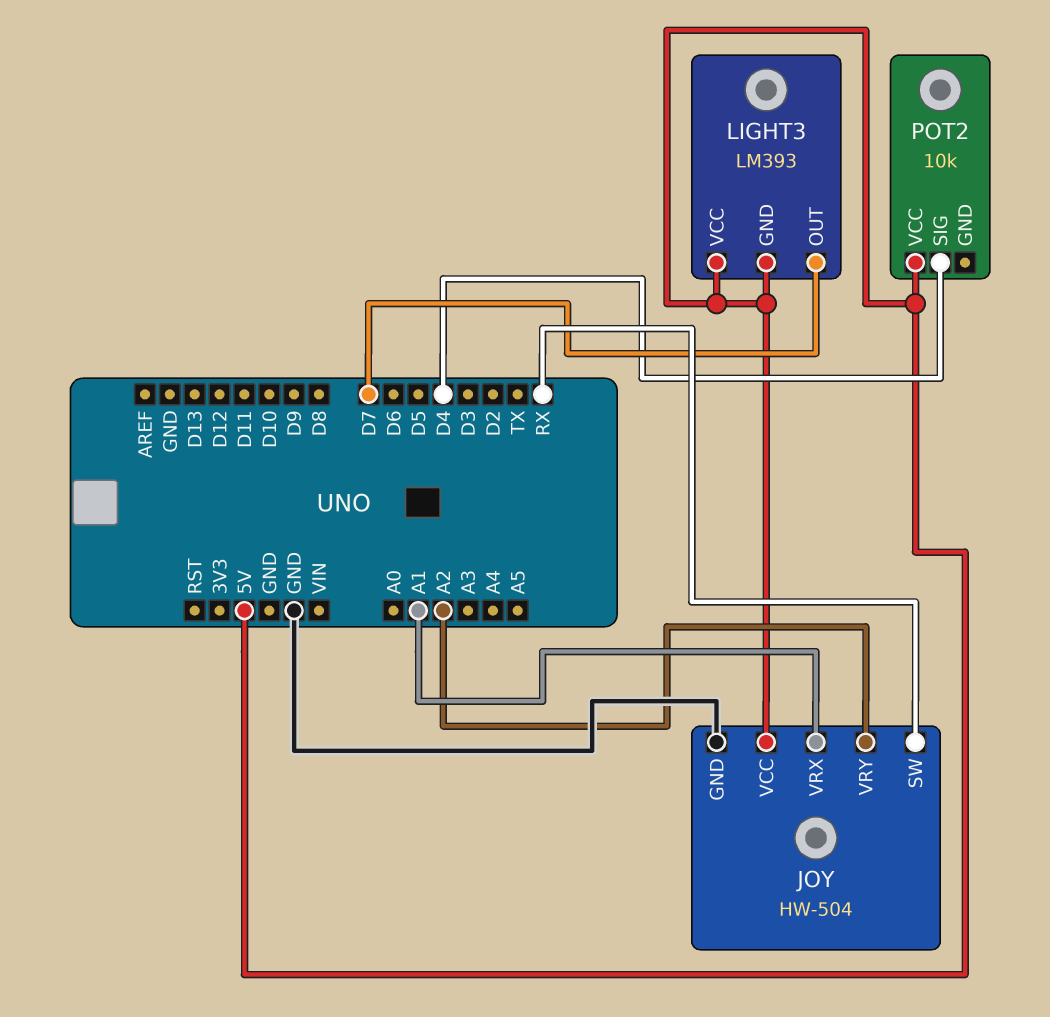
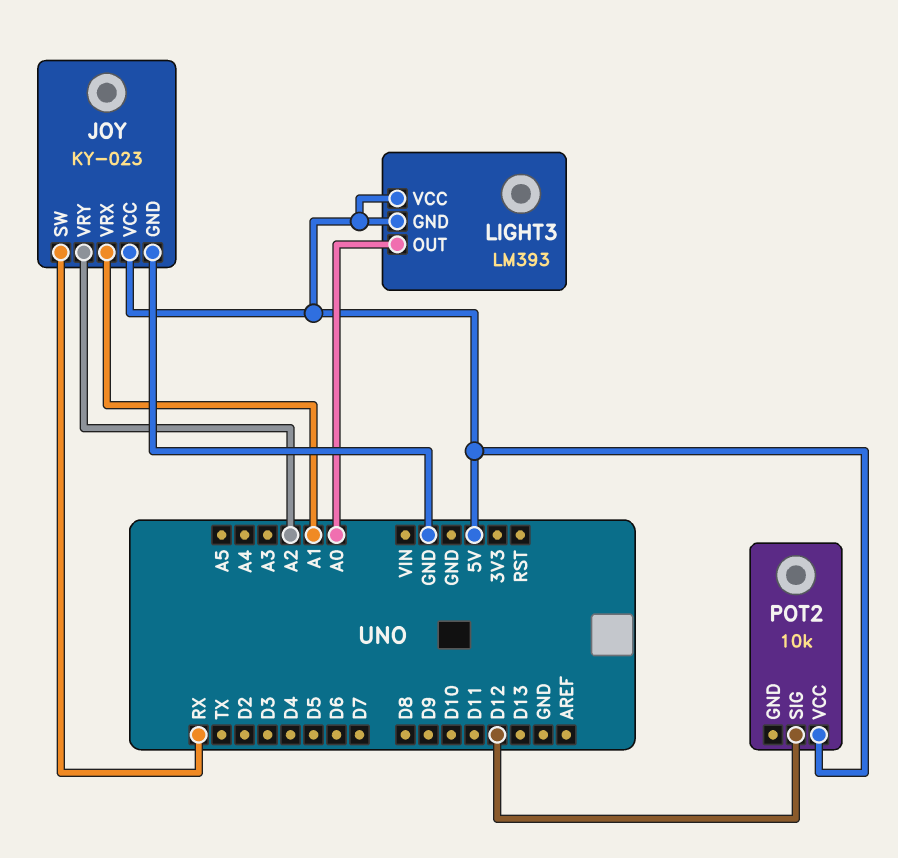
JOY: HW-504 -> KY-023
LIGHT3 pin OUT: D7 -> A0
POT2 pin SIG: D4 -> D12

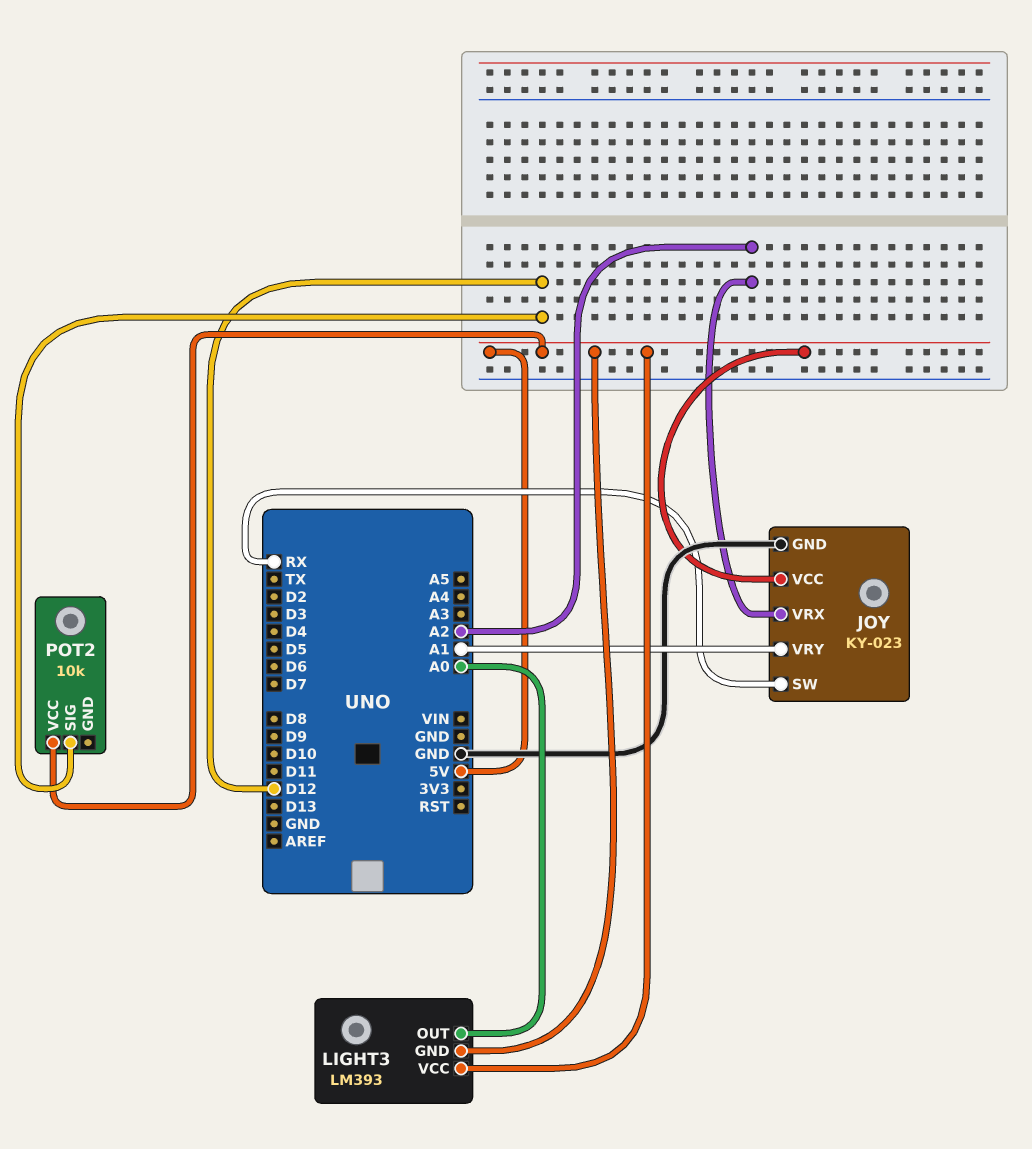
JOY pin VRX: A1 -> A2
JOY pin VRY: A2 -> A1

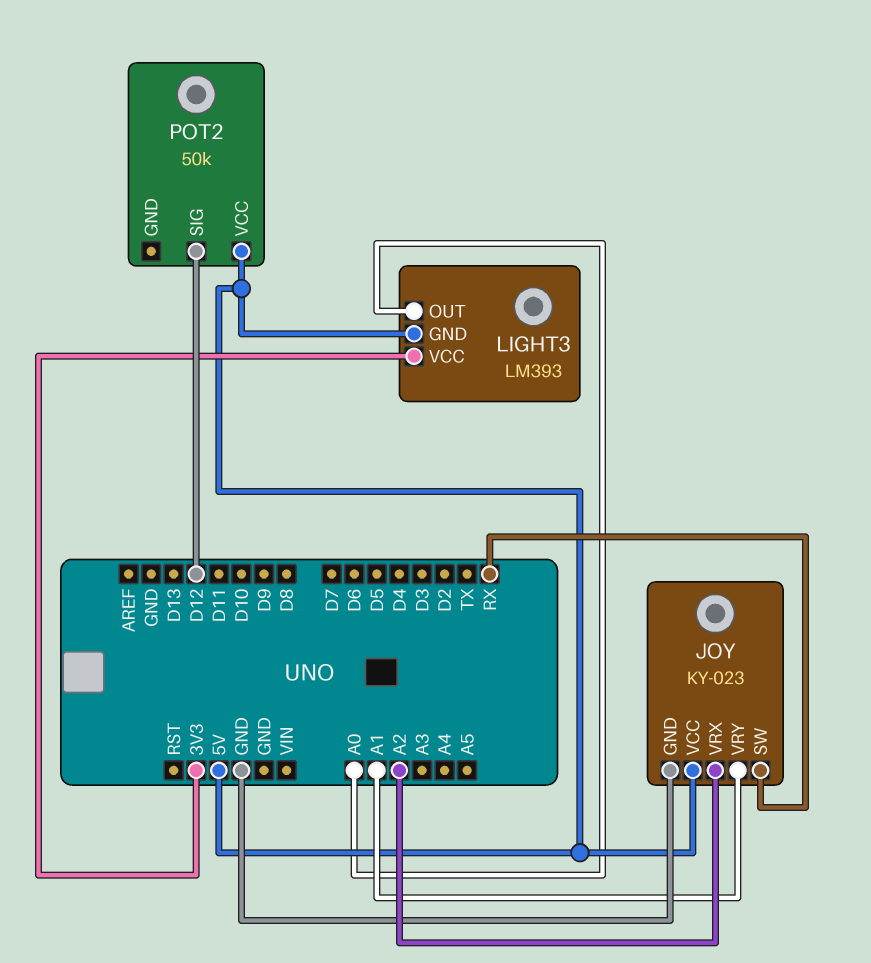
LIGHT3 pin VCC: 5V -> 3V3
POT2: 10k -> 50k

